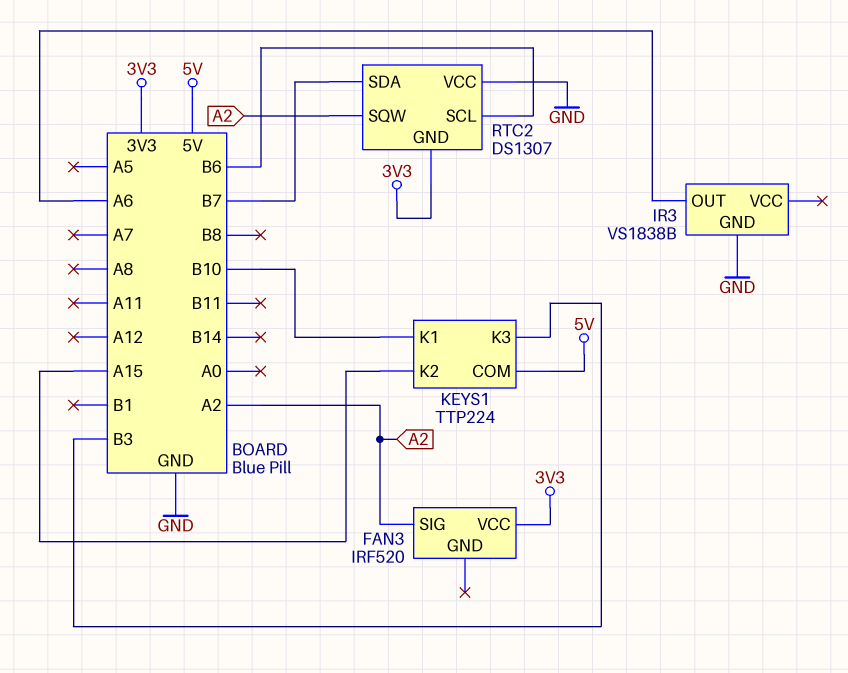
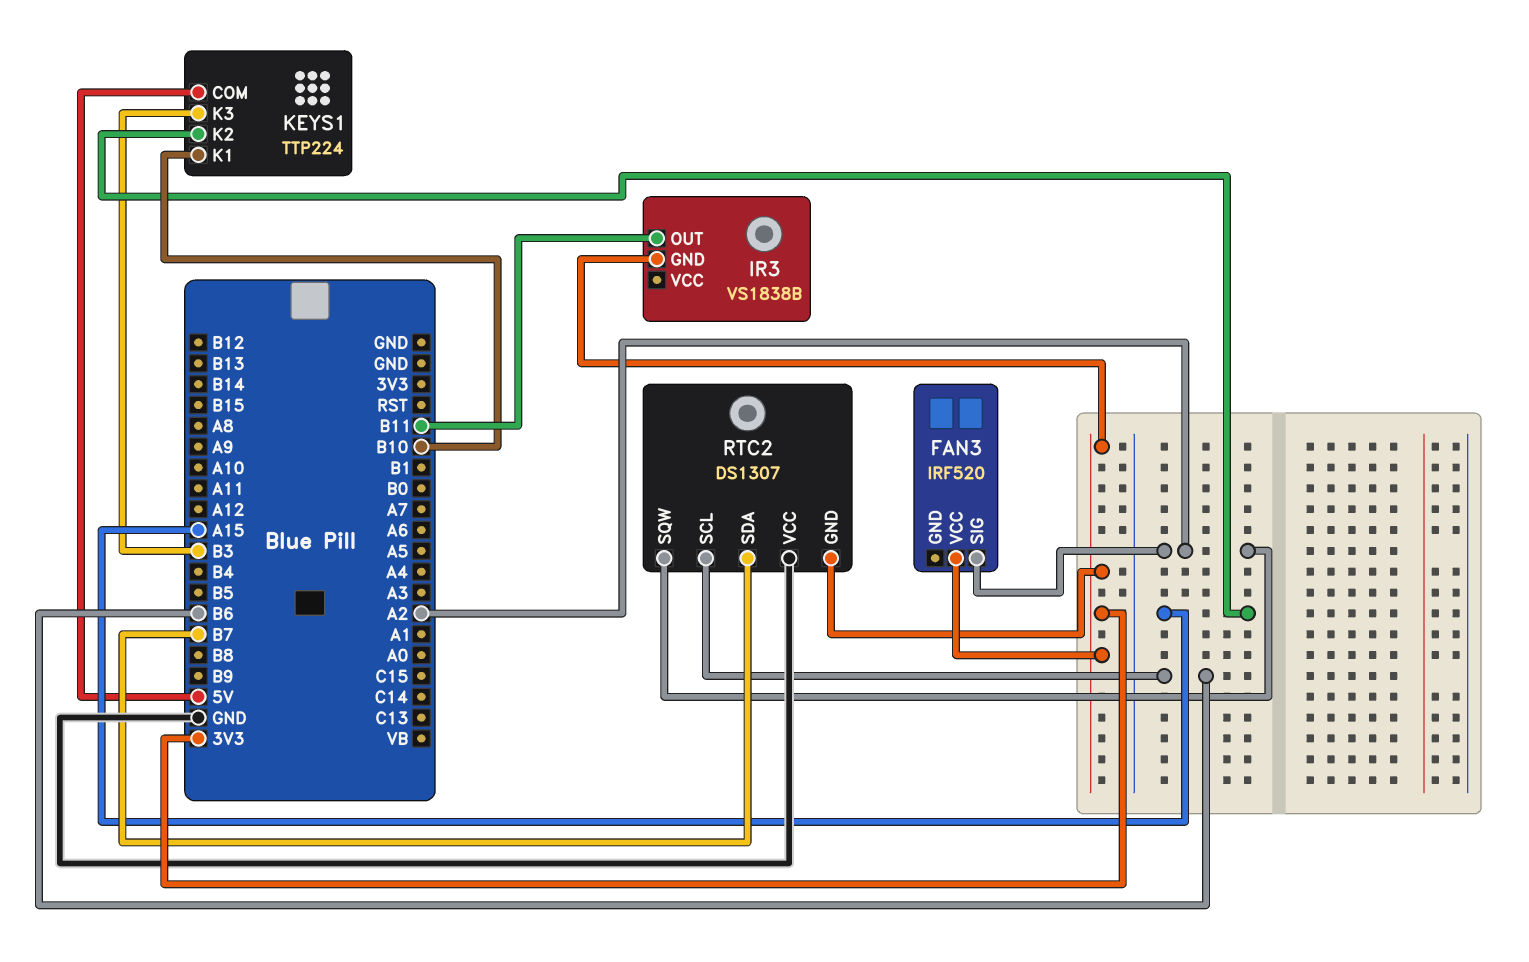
IR3 pin GND: GND -> 3V3
IR3 pin OUT: A6 -> B11

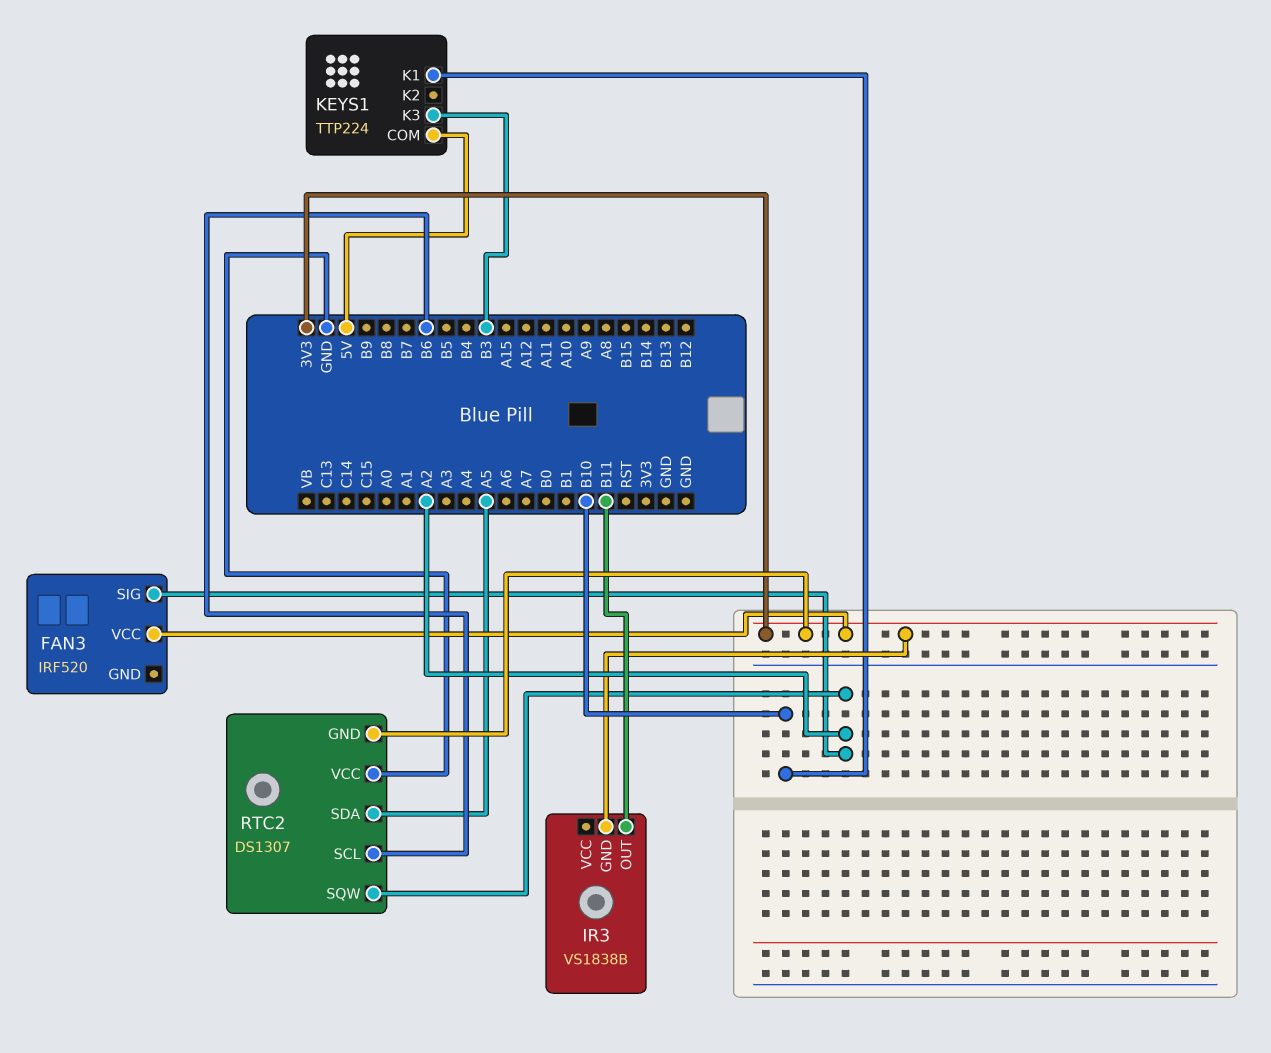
KEYS1 pin K2: A15 -> none
RTC2 pin SDA: B7 -> A5

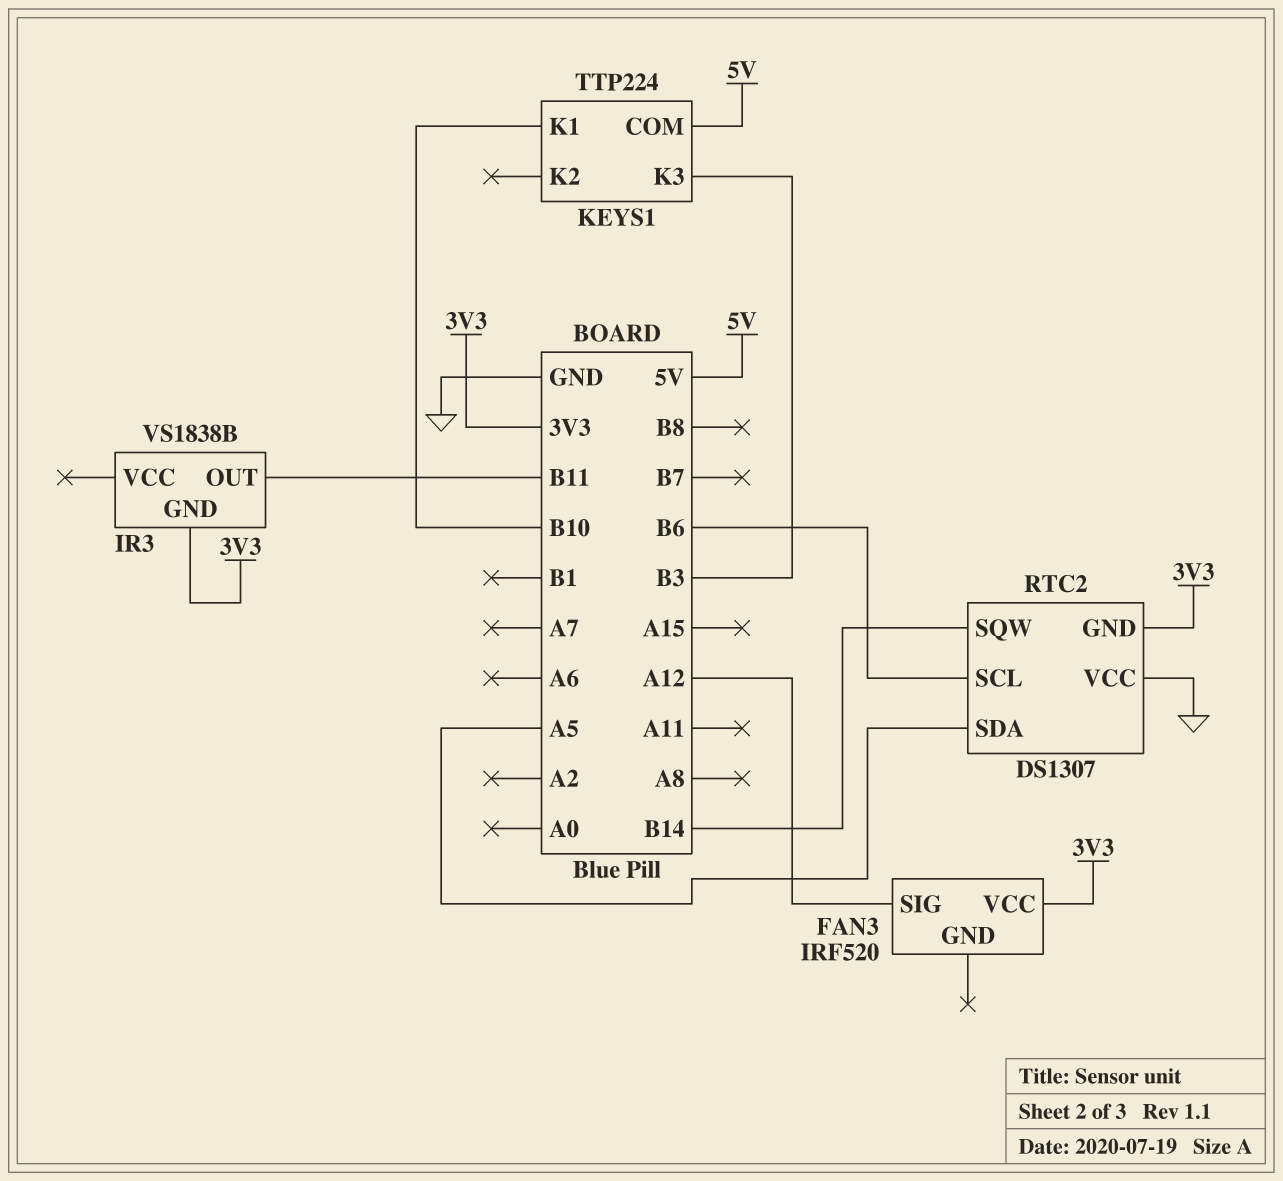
FAN3 pin SIG: A2 -> A12
RTC2 pin SQW: A2 -> B14

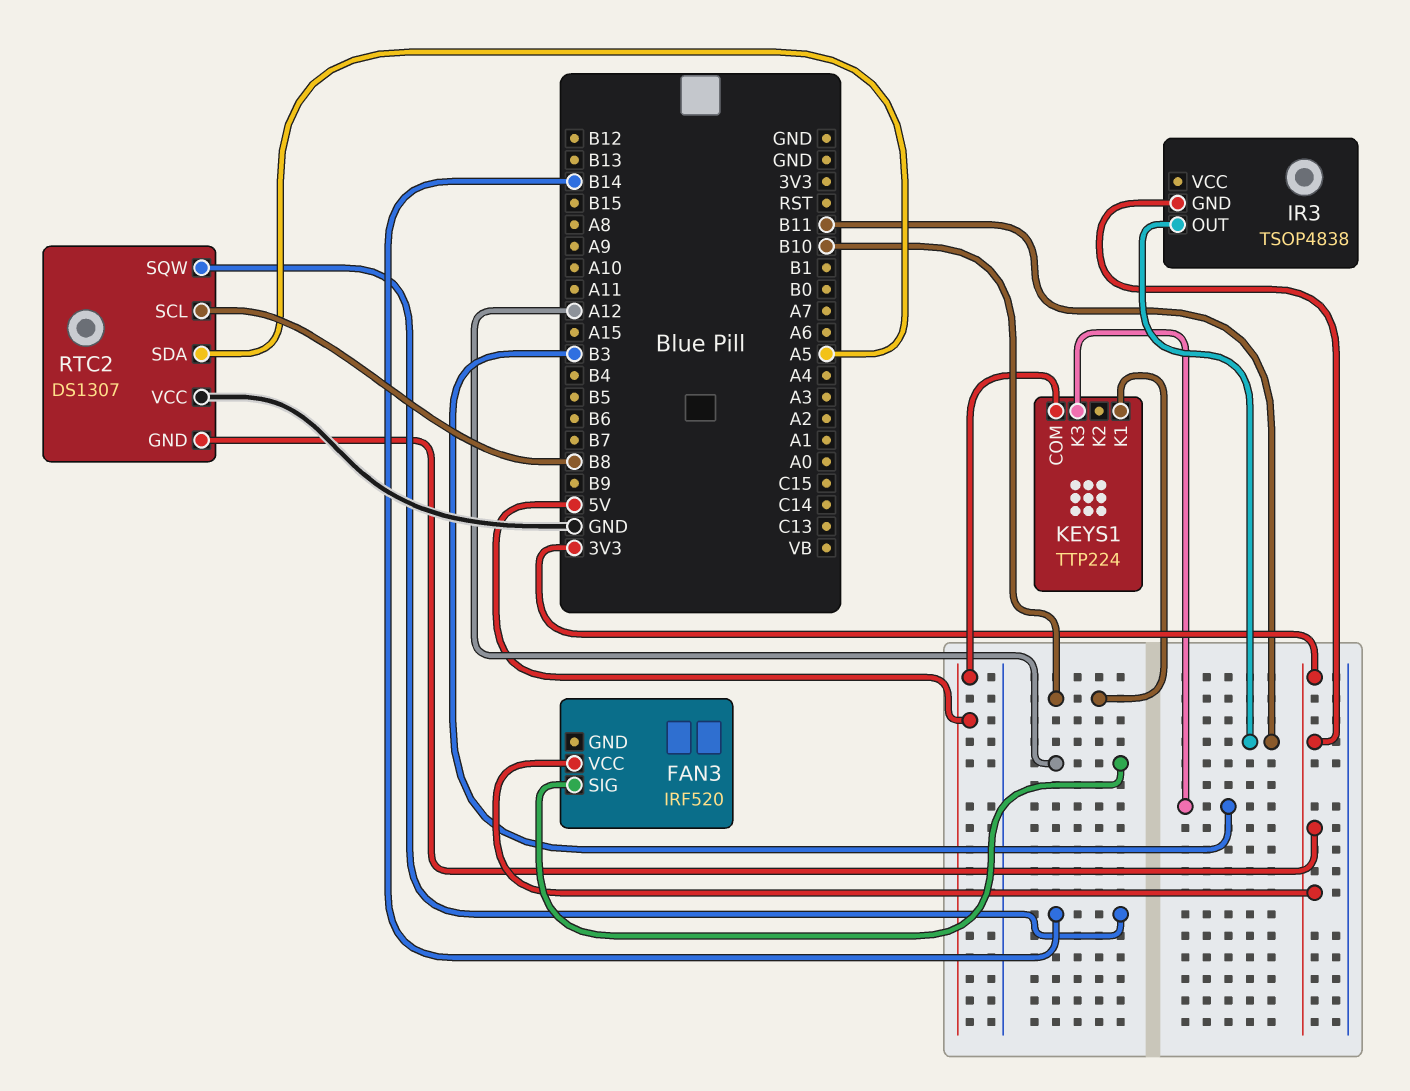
IR3: VS1838B -> TSOP4838
RTC2 pin SCL: B6 -> B8

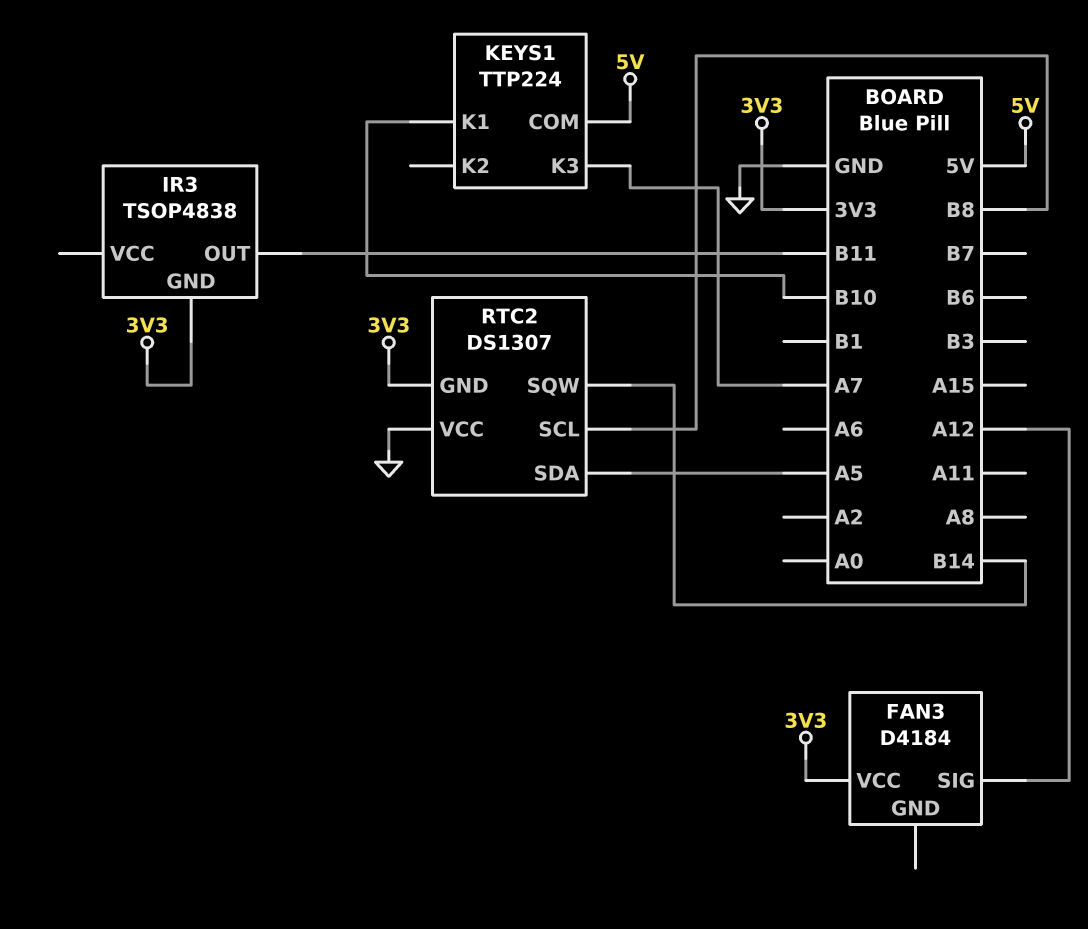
FAN3: IRF520 -> D4184
KEYS1 pin K3: B3 -> A7

